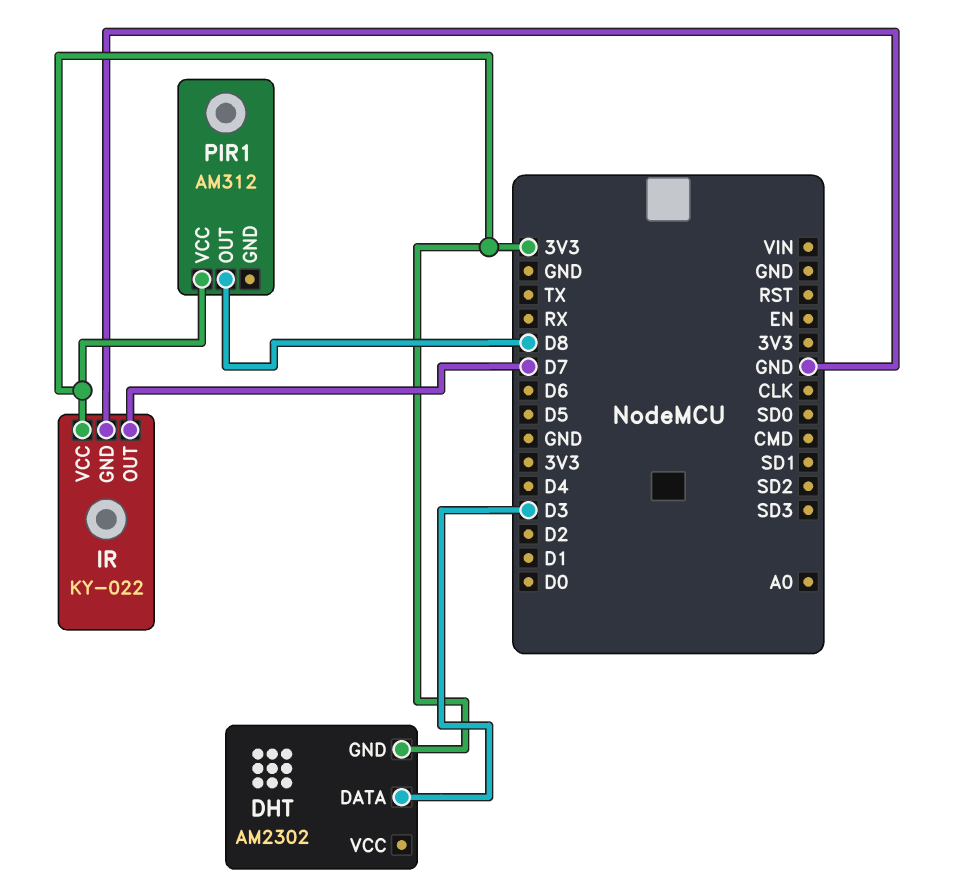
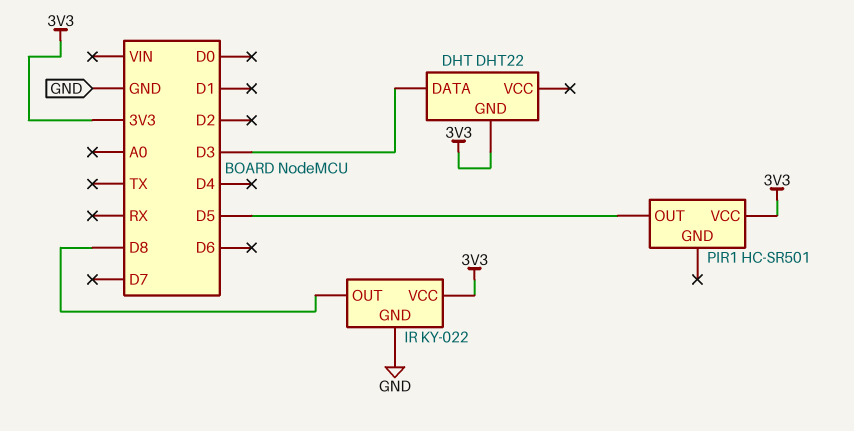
DHT: AM2302 -> DHT22
IR pin OUT: D7 -> D8
PIR1: AM312 -> HC-SR501
PIR1 pin OUT: D8 -> D5

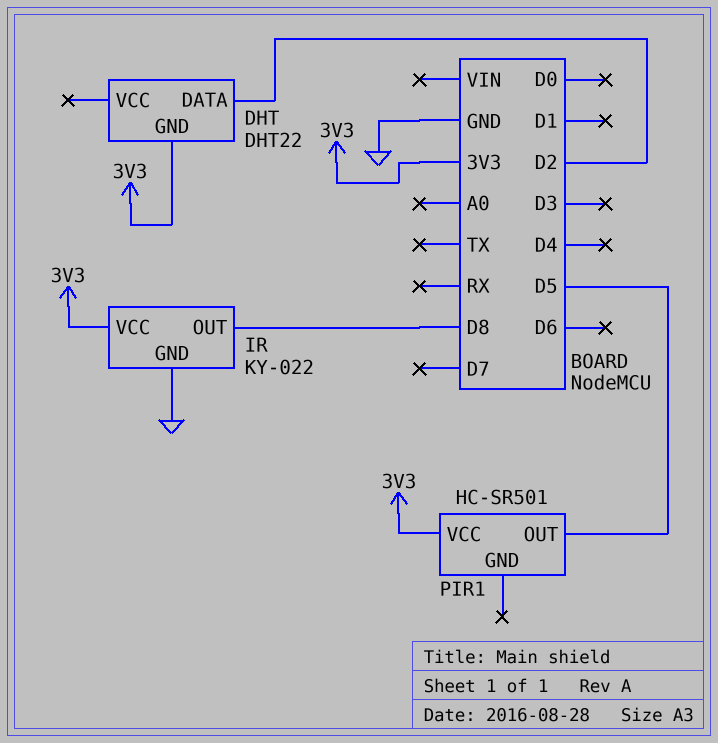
DHT pin DATA: D3 -> D2

